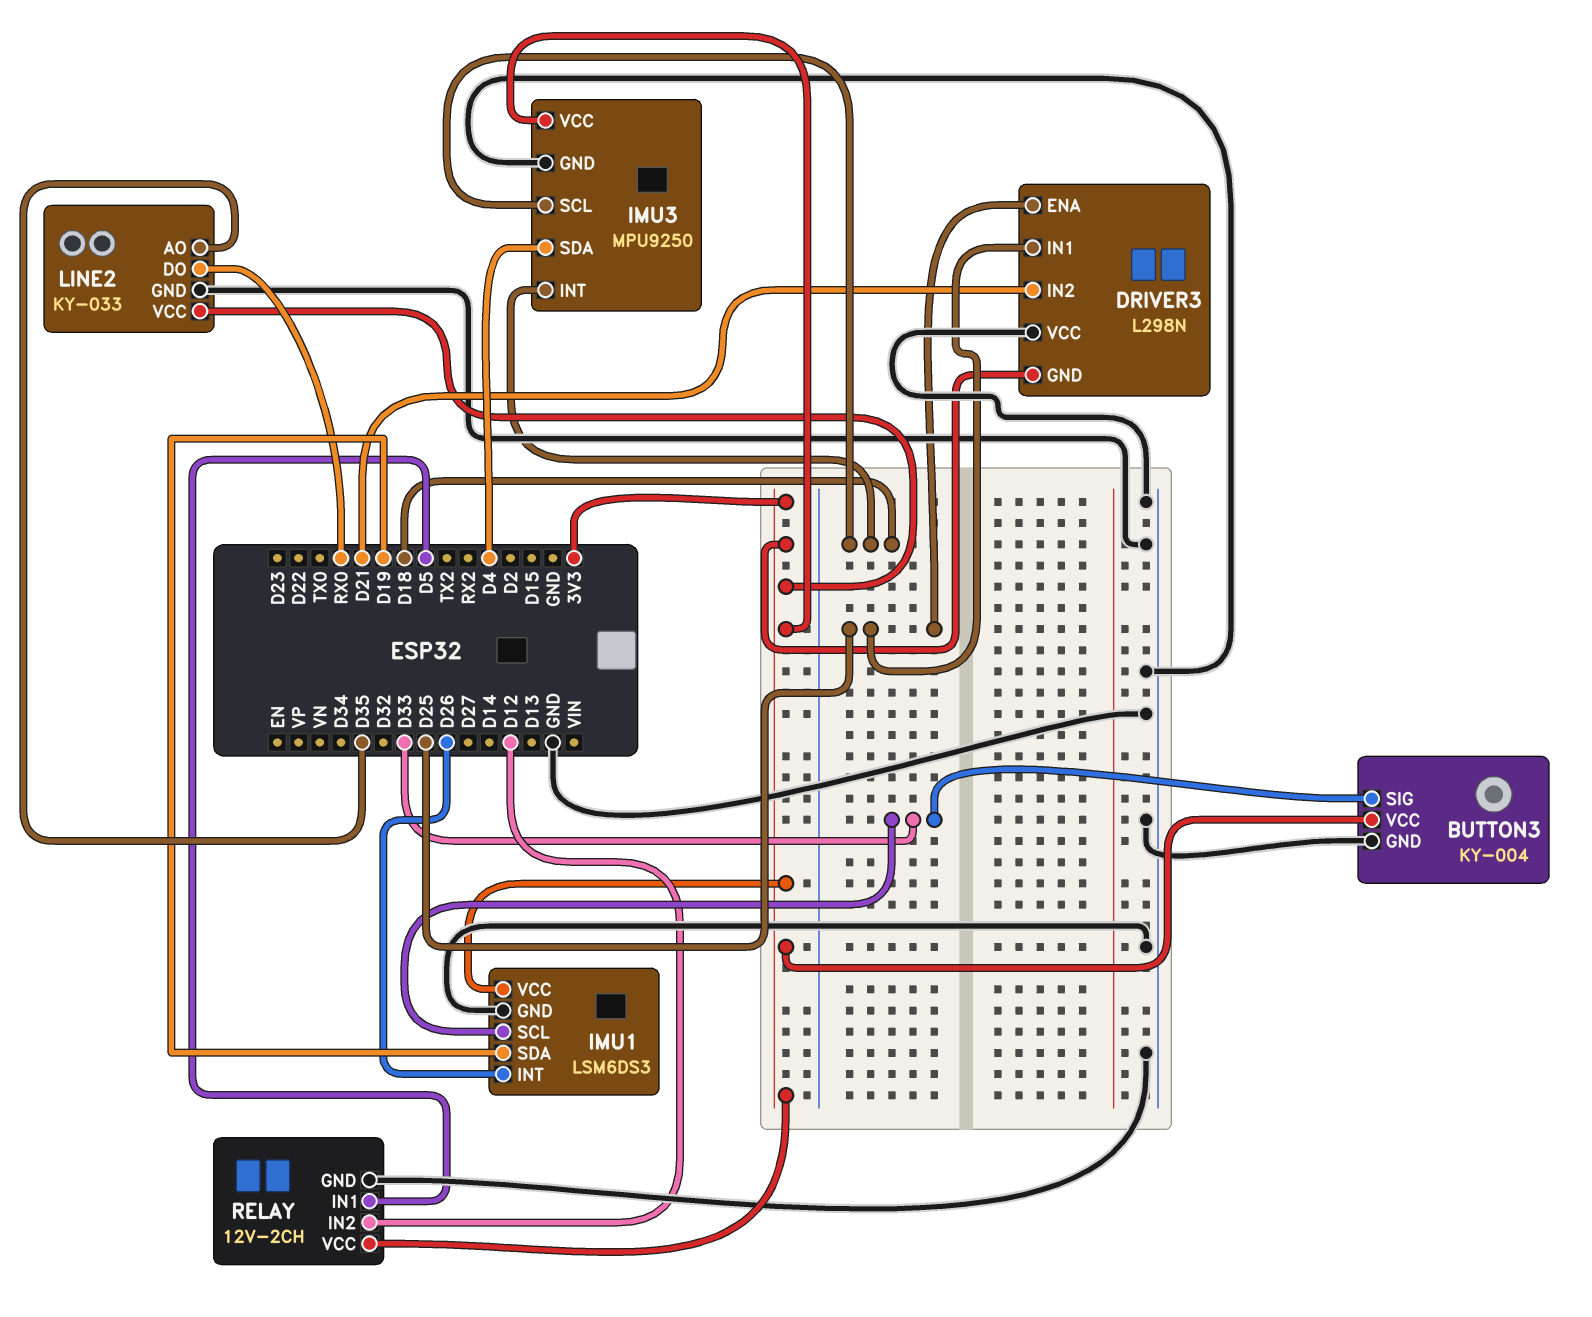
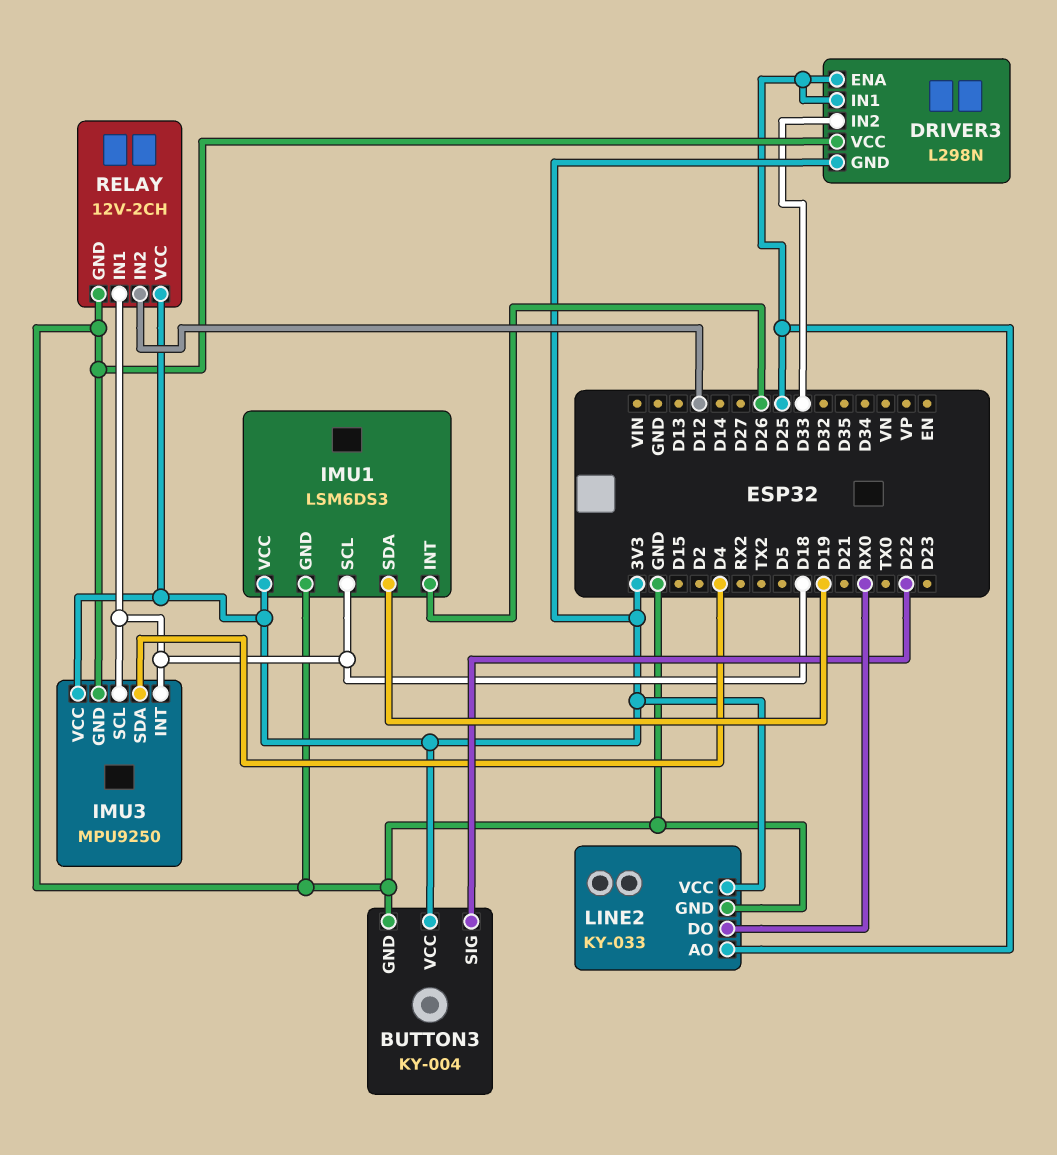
BUTTON3 pin SIG: D33 -> D22
DRIVER3 pin IN2: D21 -> D33
IMU1 pin SCL: D33 -> D18
LINE2 pin AO: D35 -> D25
RELAY pin IN1: D5 -> D18

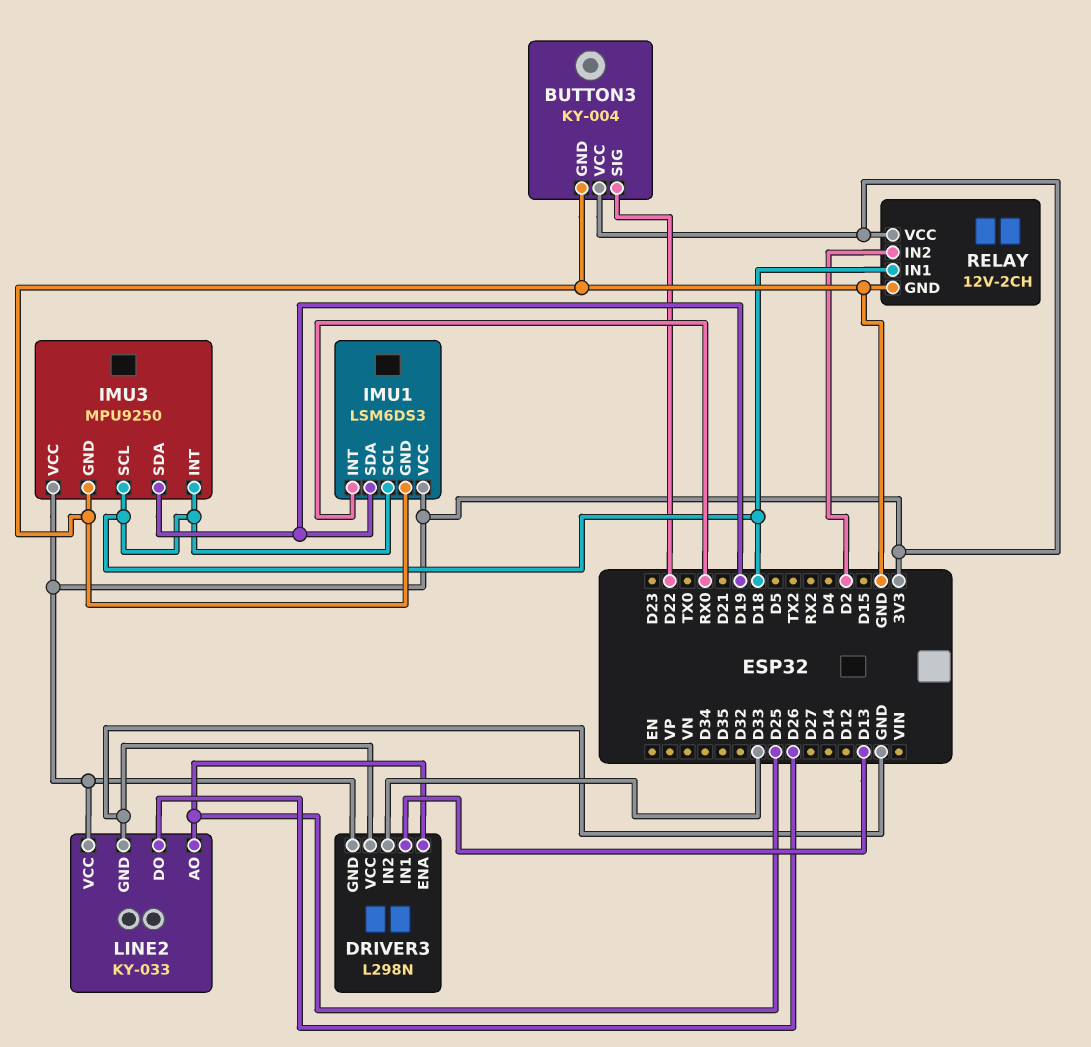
DRIVER3 pin IN1: D25 -> D13
IMU1 pin INT: D26 -> RX0
IMU3 pin SDA: D4 -> D19
LINE2 pin DO: RX0 -> D26
RELAY pin IN2: D12 -> D2

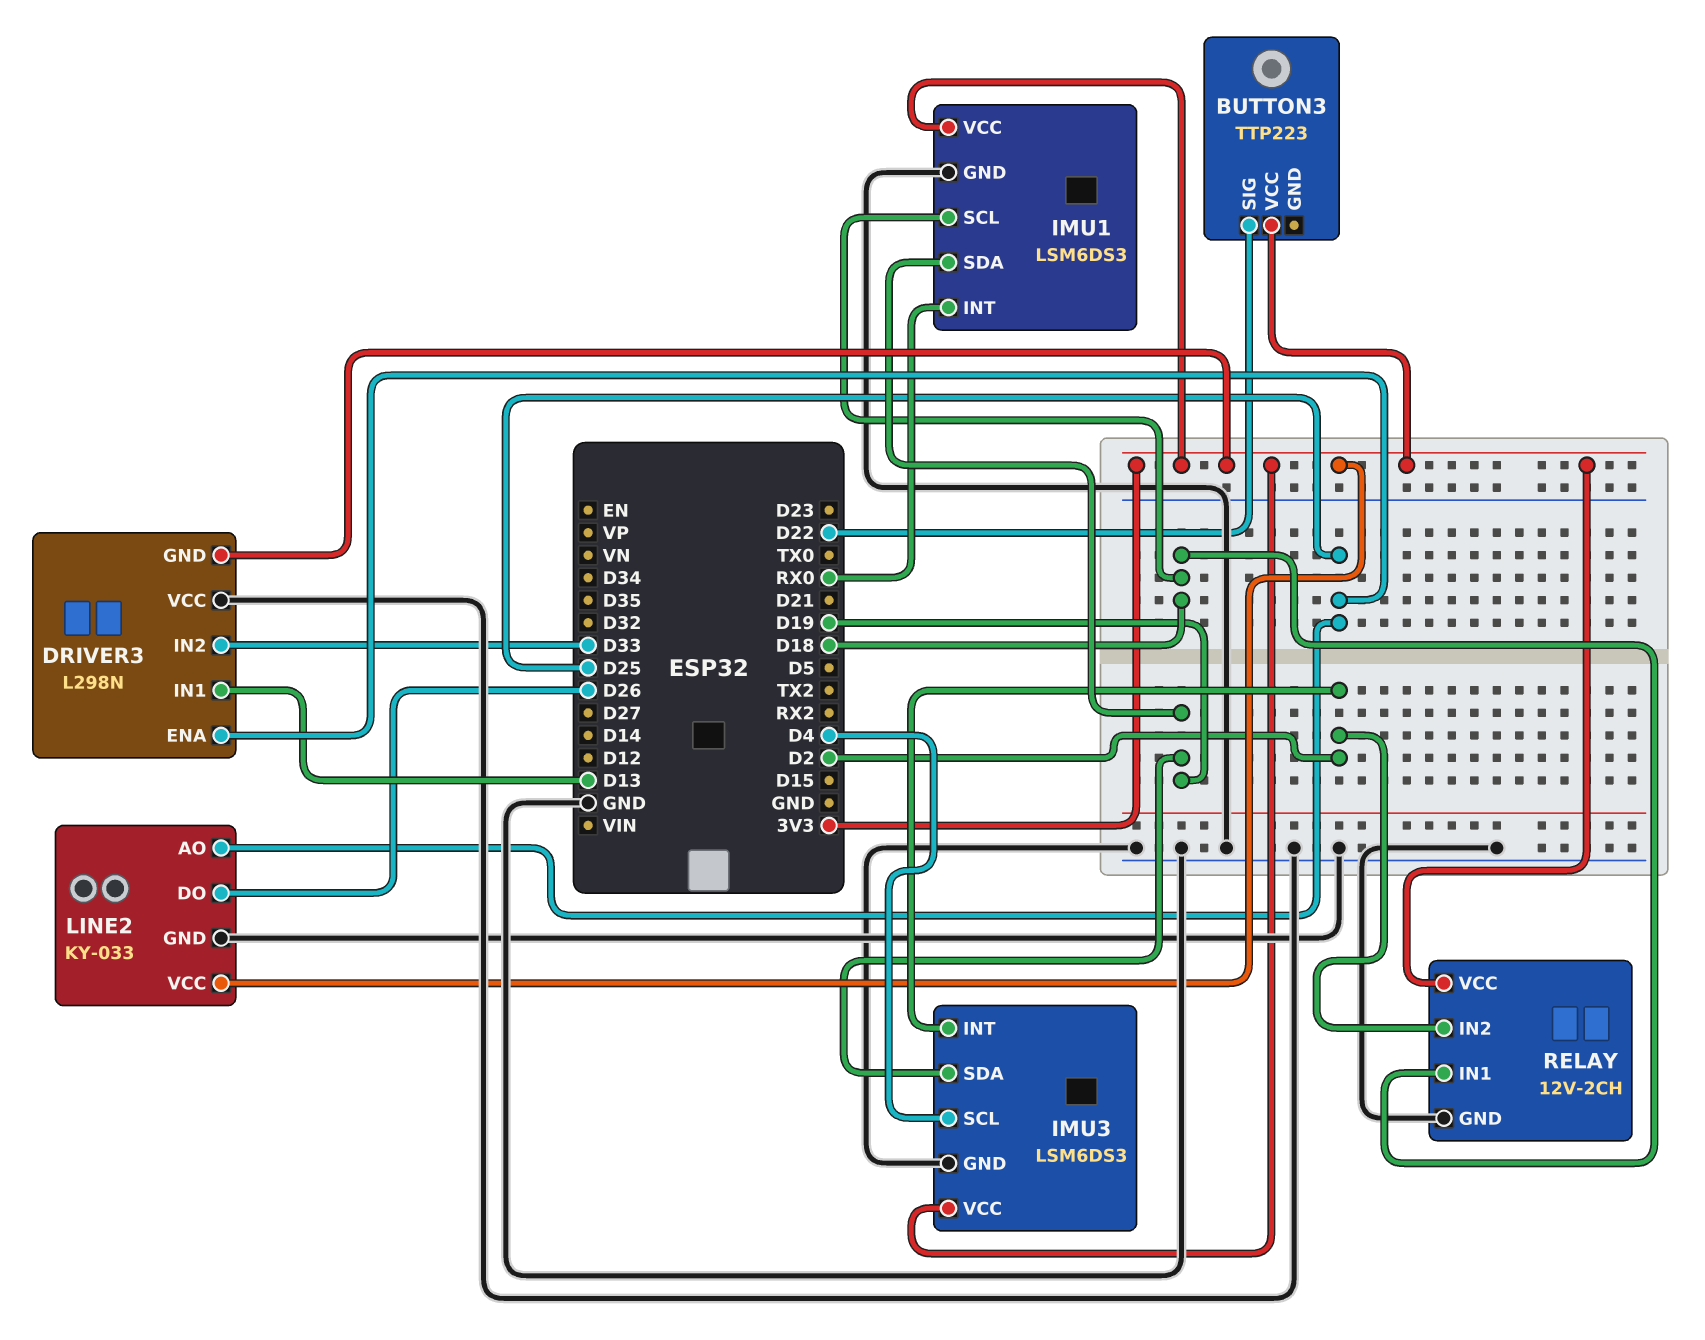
BUTTON3: KY-004 -> TTP223
BUTTON3 pin GND: GND -> none
IMU3: MPU9250 -> LSM6DS3
IMU3 pin INT: D18 -> D2
IMU3 pin SCL: D18 -> D4

